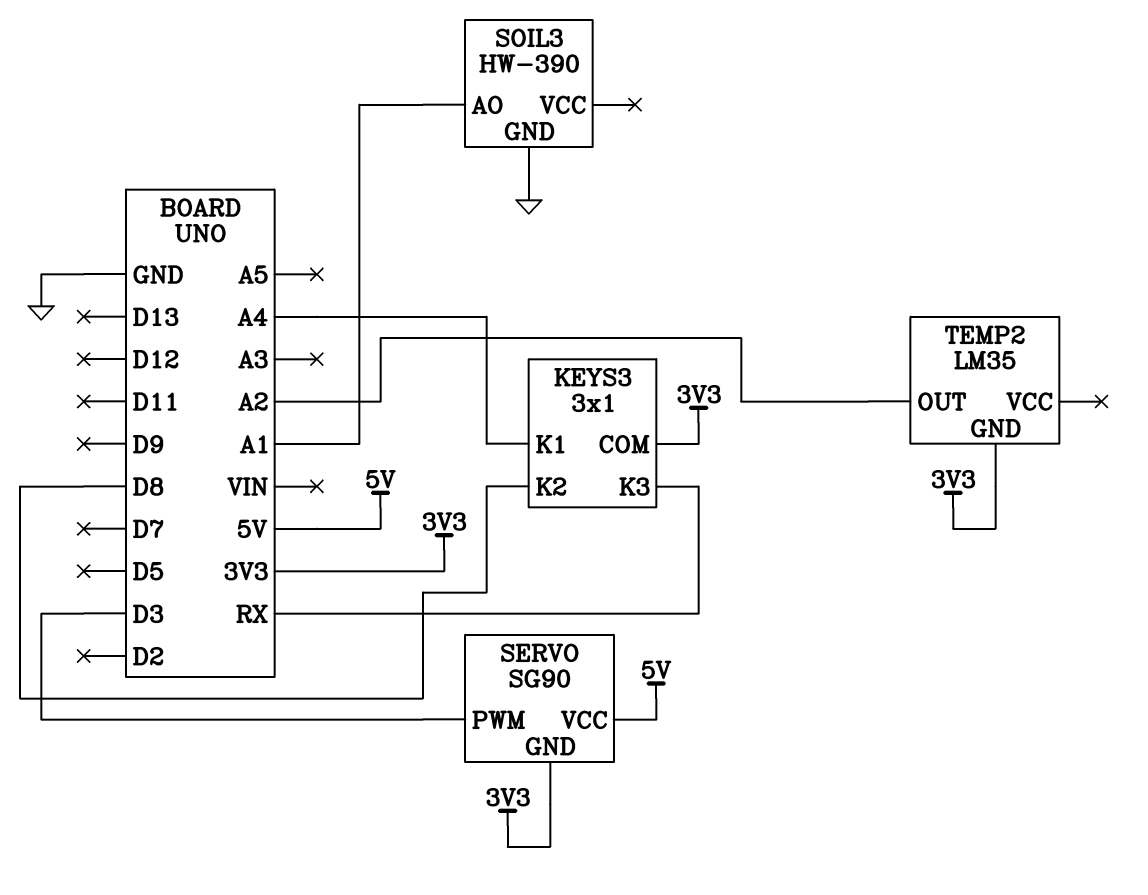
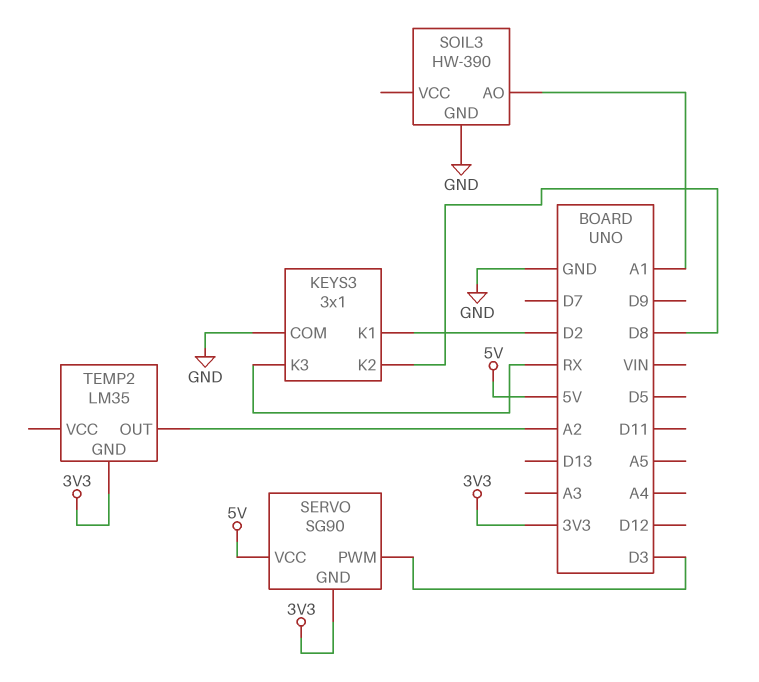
KEYS3 pin COM: 3V3 -> GND
KEYS3 pin K1: A4 -> D2

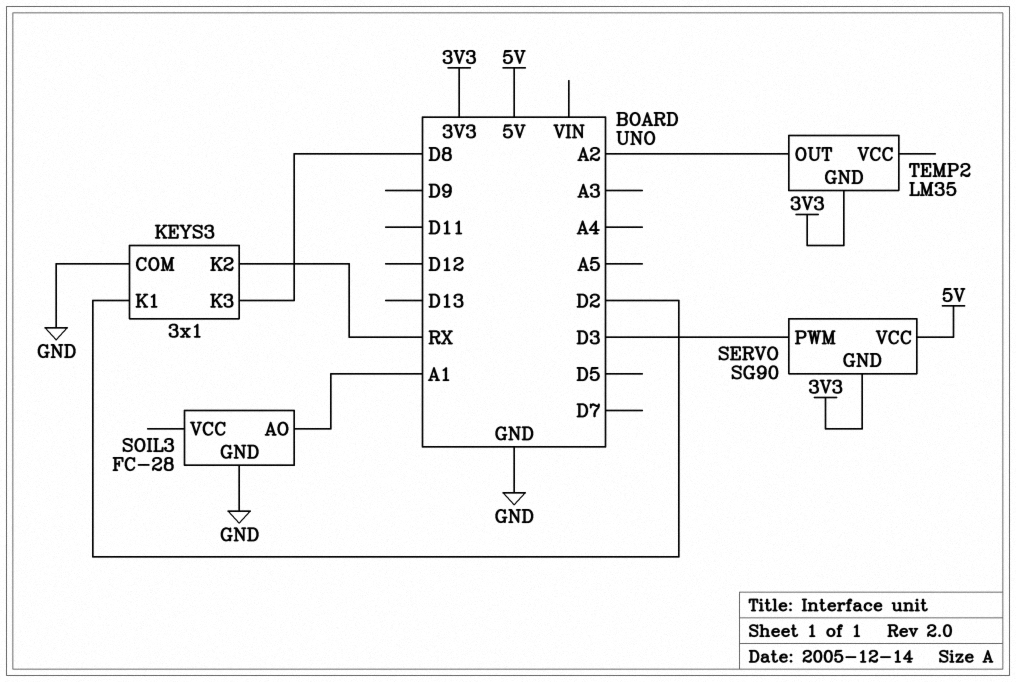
KEYS3 pin K2: D8 -> RX
KEYS3 pin K3: RX -> D8
SOIL3: HW-390 -> FC-28

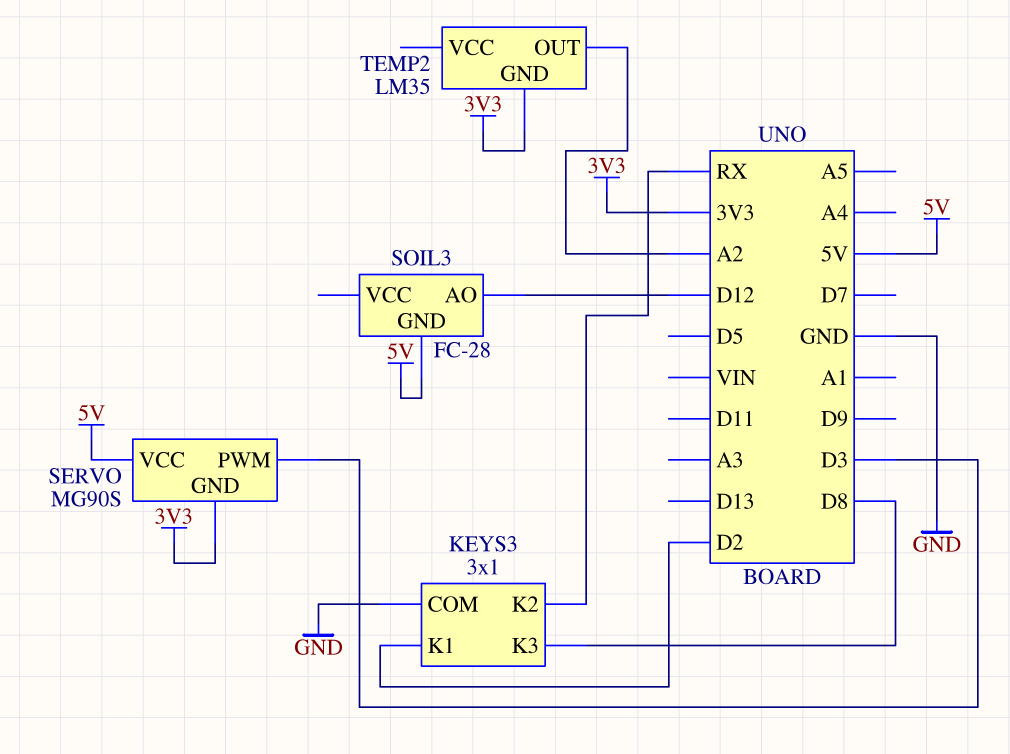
SERVO: SG90 -> MG90S
SOIL3 pin AO: A1 -> D12
SOIL3 pin GND: GND -> 5V

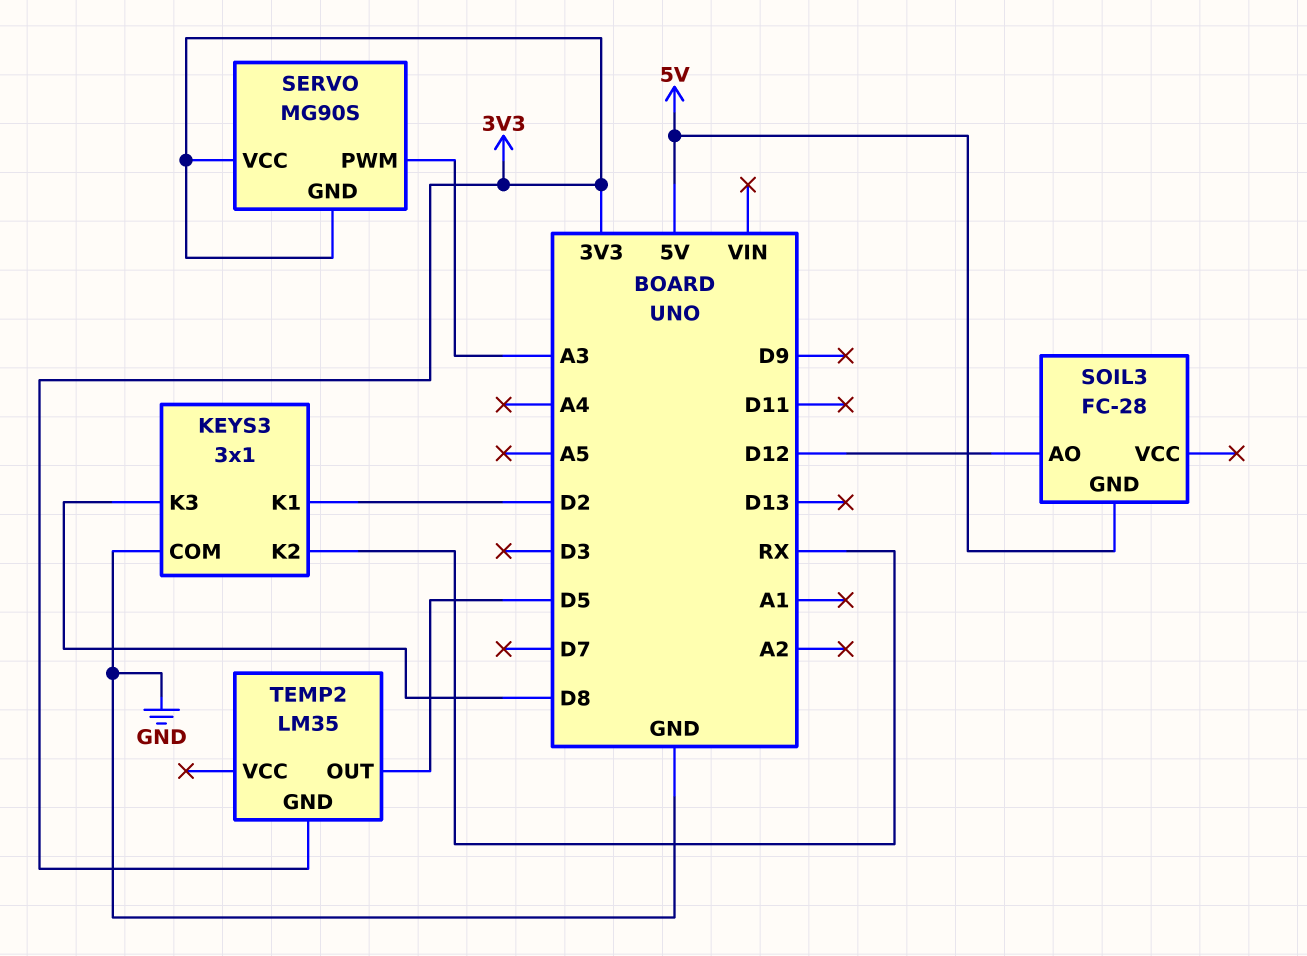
SERVO pin PWM: D3 -> A3
SERVO pin VCC: 5V -> 3V3
TEMP2 pin OUT: A2 -> D5

